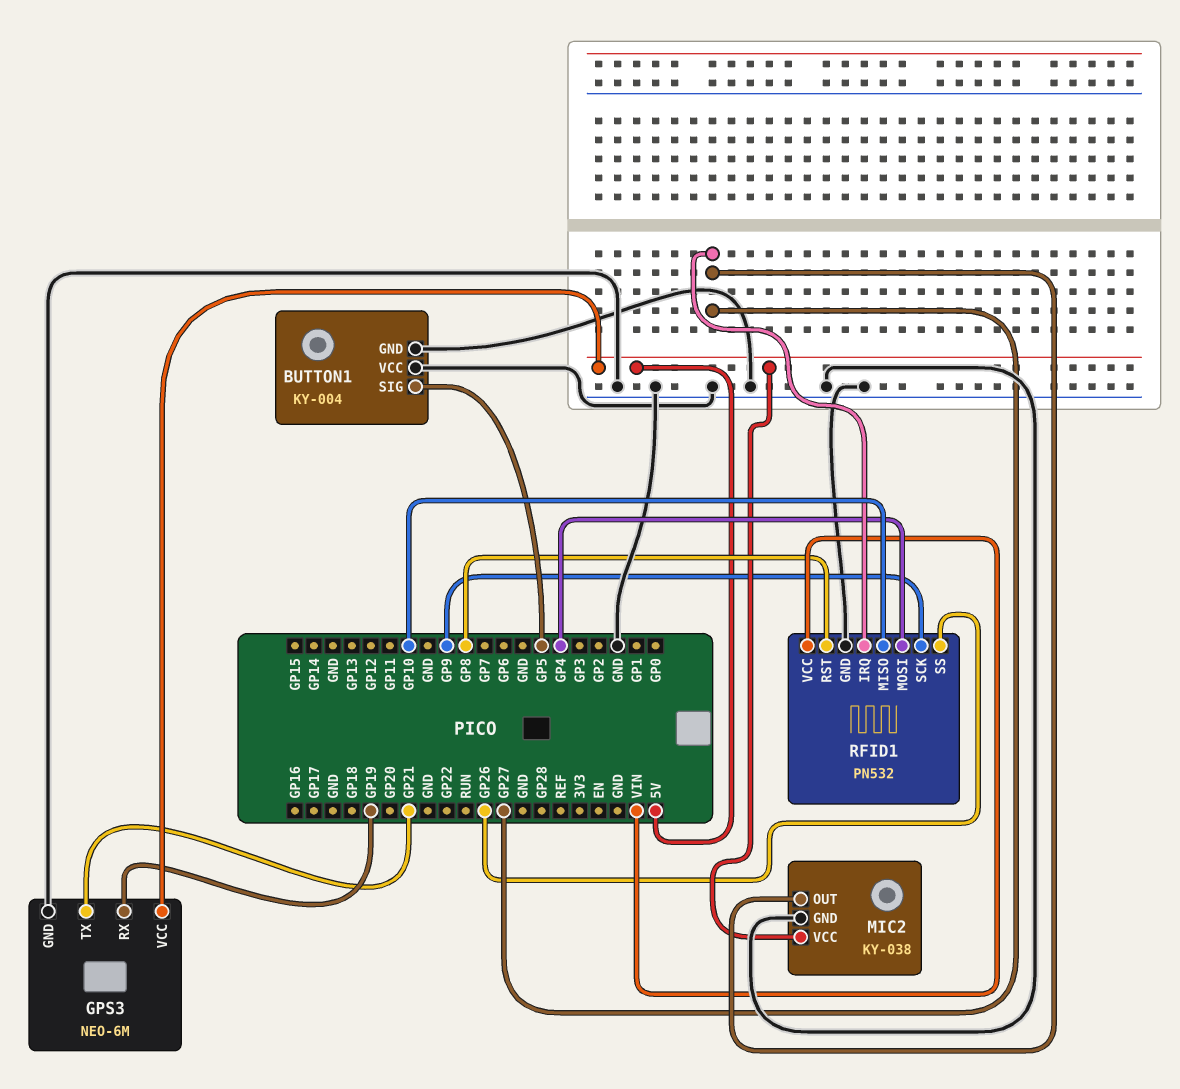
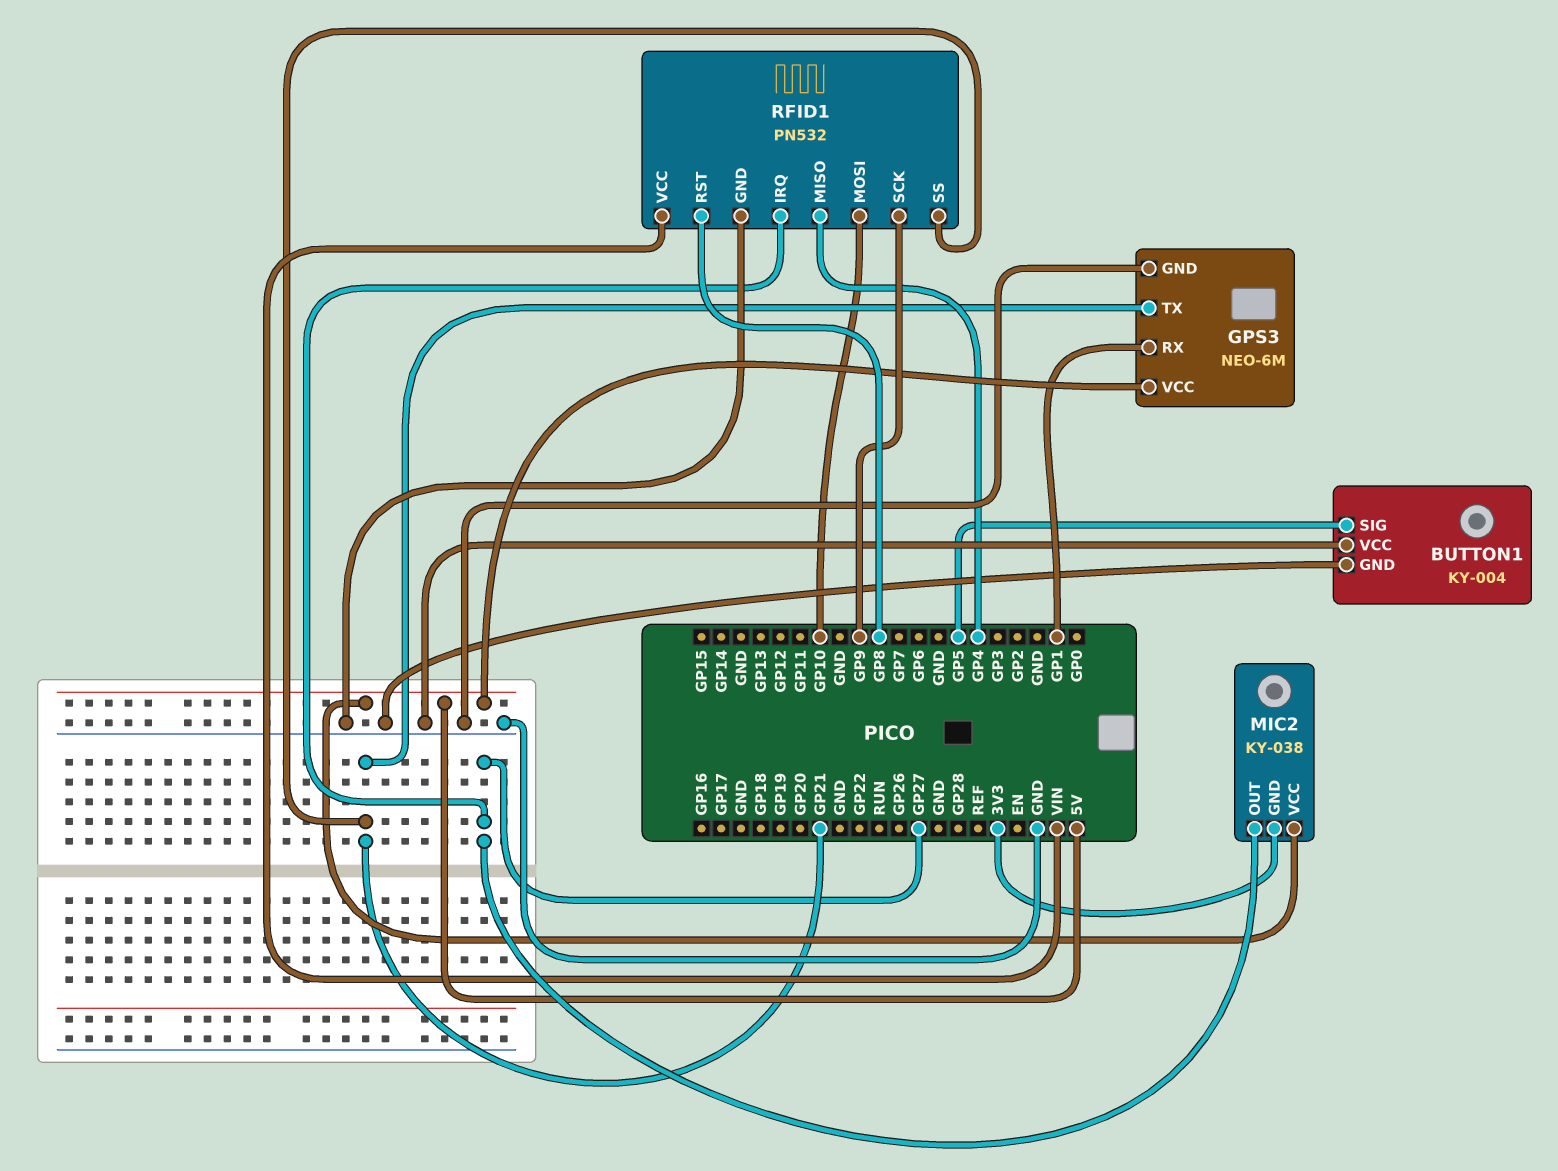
GPS3 pin RX: GP19 -> GP1
MIC2 pin GND: GND -> 3V3
RFID1 pin MISO: GP10 -> GP4
RFID1 pin MOSI: GP4 -> GP10
RFID1 pin SS: GP26 -> GP21

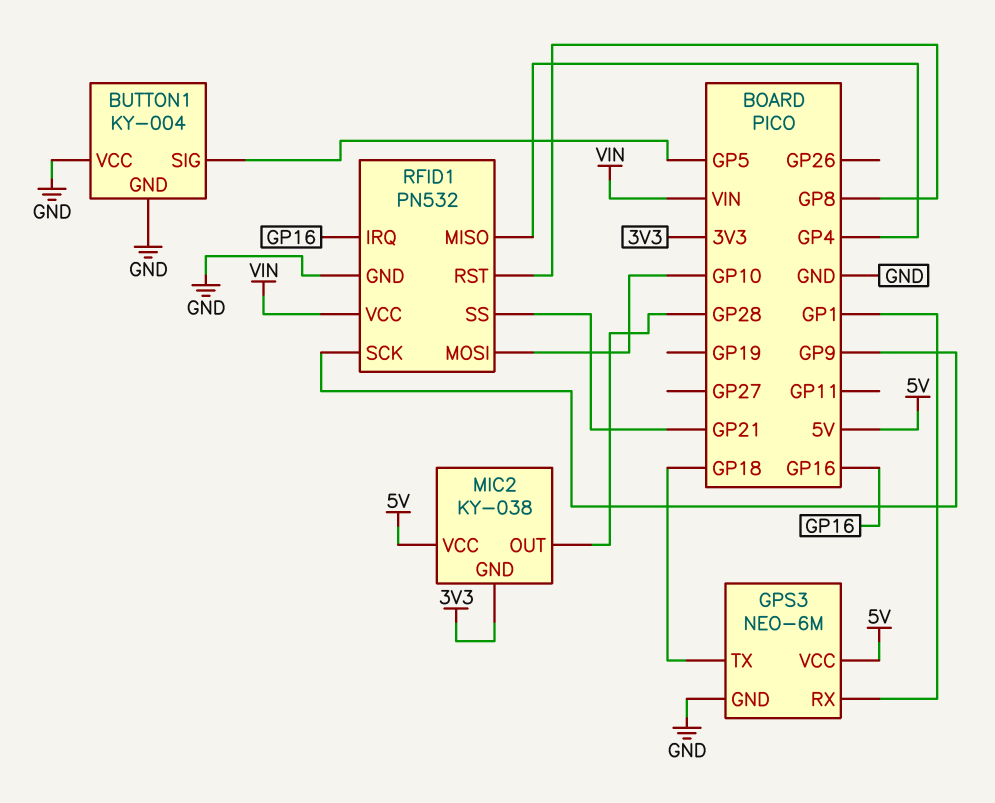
GPS3 pin TX: GP21 -> GP18
MIC2 pin OUT: GP27 -> GP28
RFID1 pin IRQ: GP27 -> GP16

